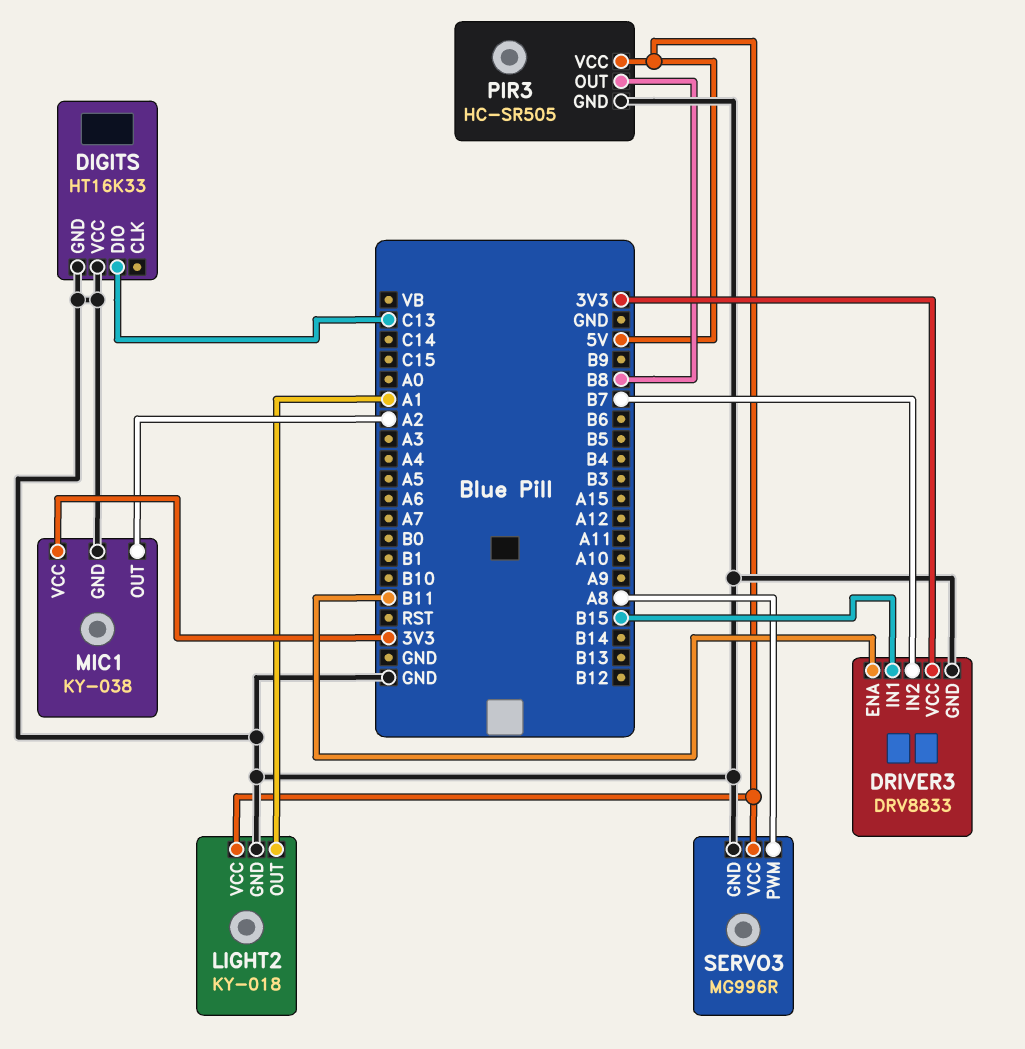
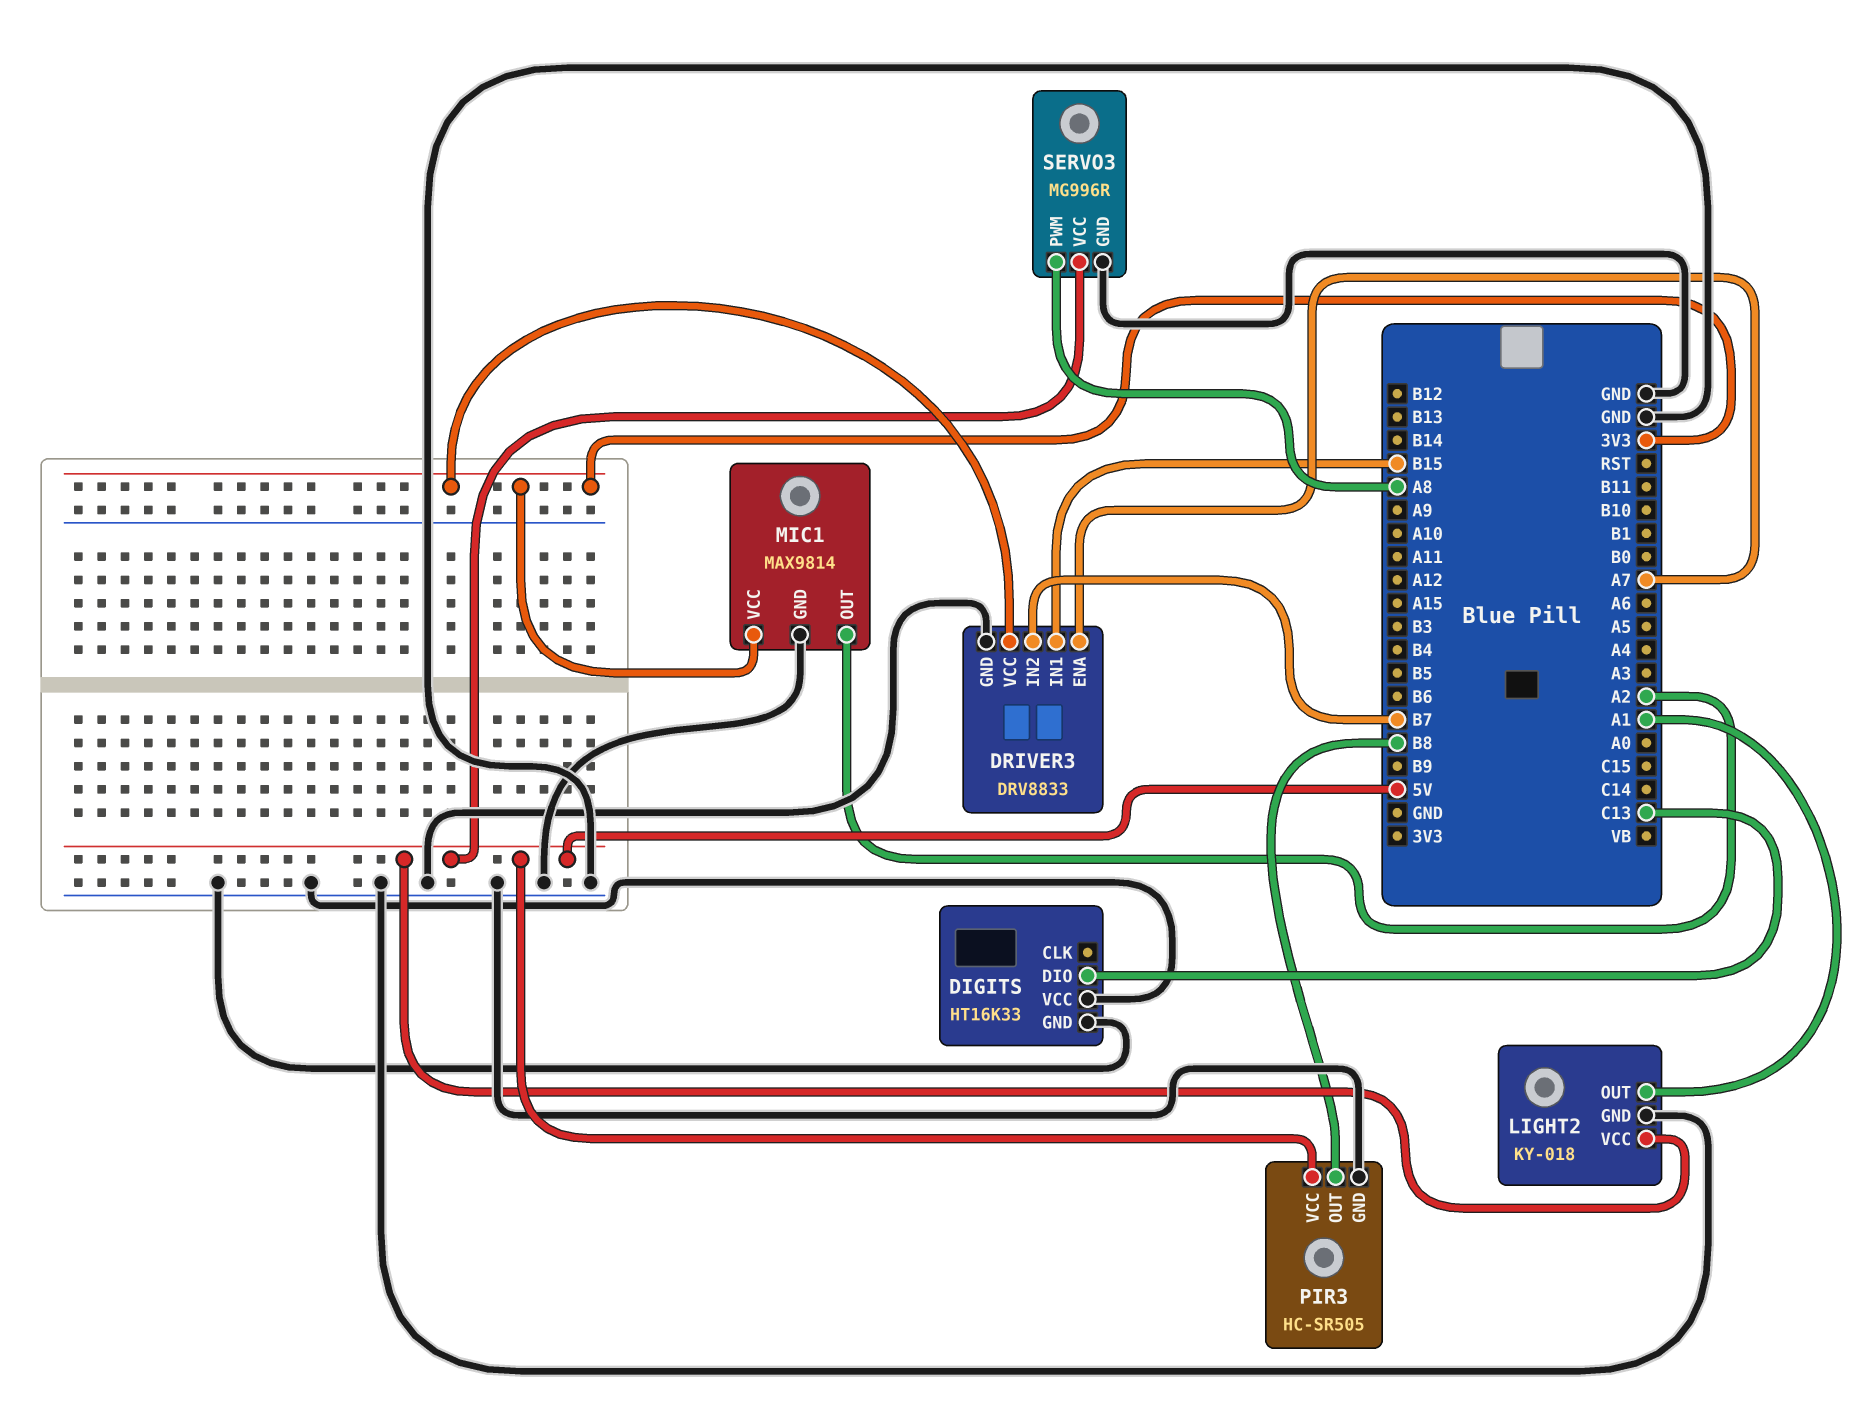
DRIVER3 pin ENA: B11 -> A7
MIC1: KY-038 -> MAX9814

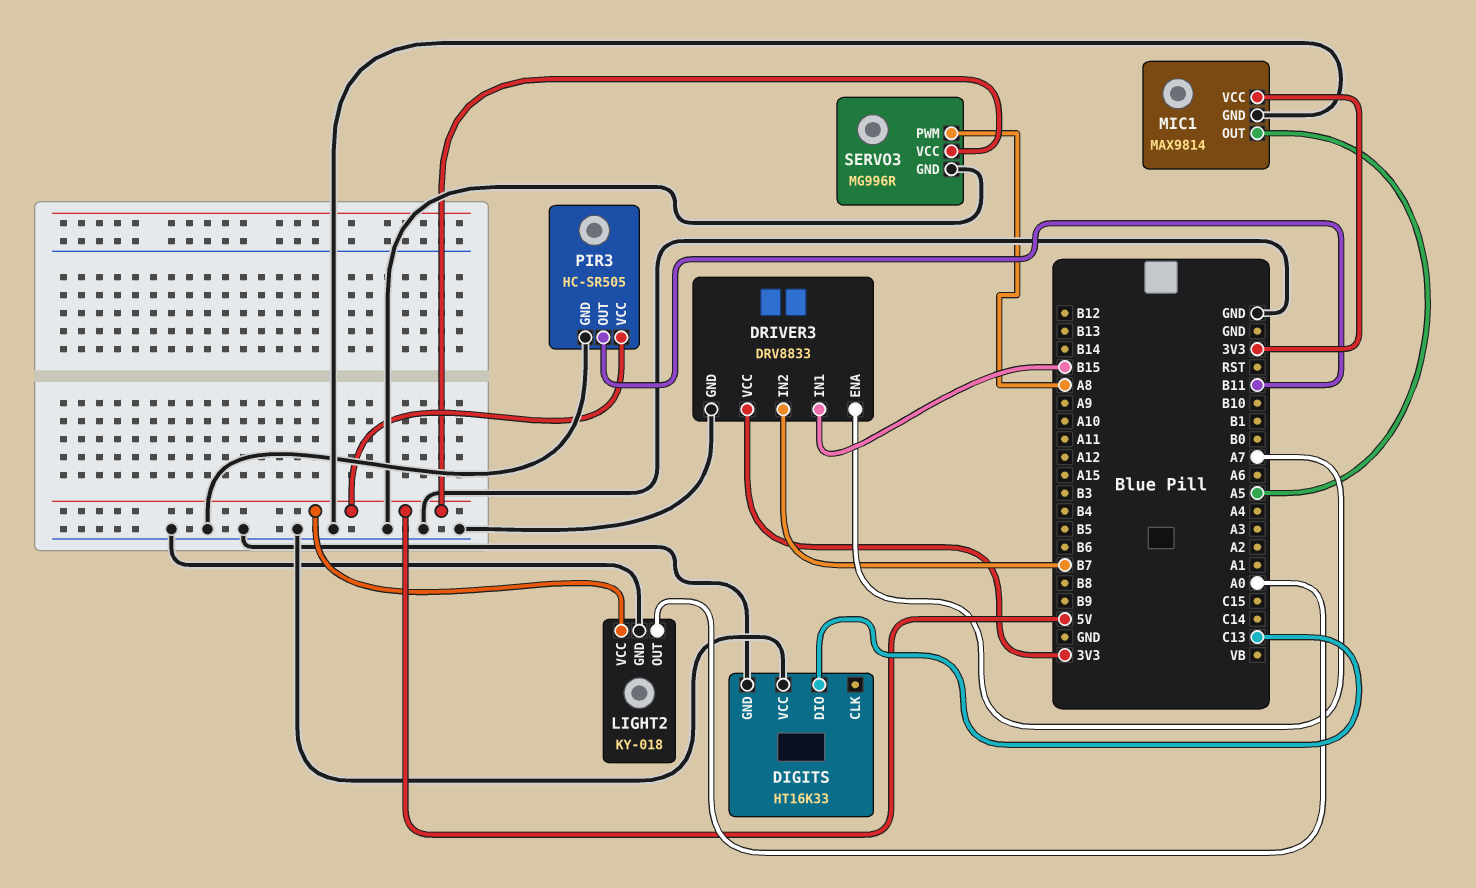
LIGHT2 pin OUT: A1 -> A0
MIC1 pin OUT: A2 -> A5
PIR3 pin OUT: B8 -> B11

